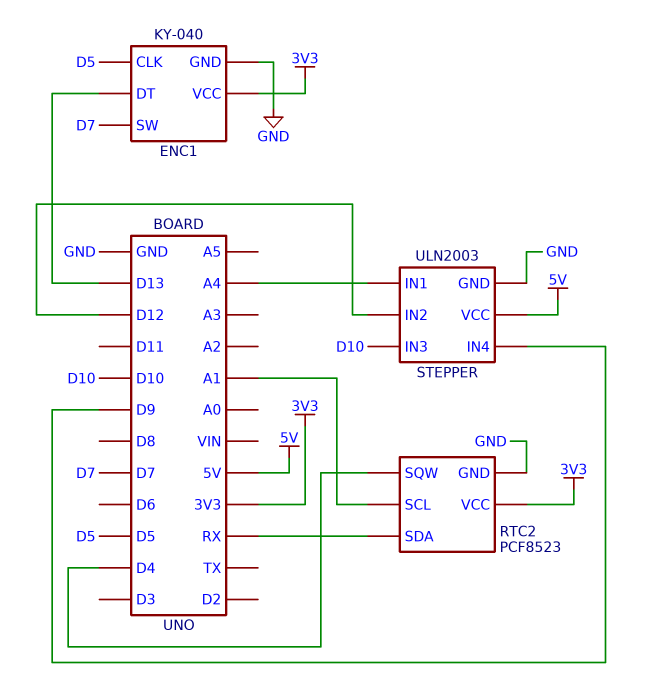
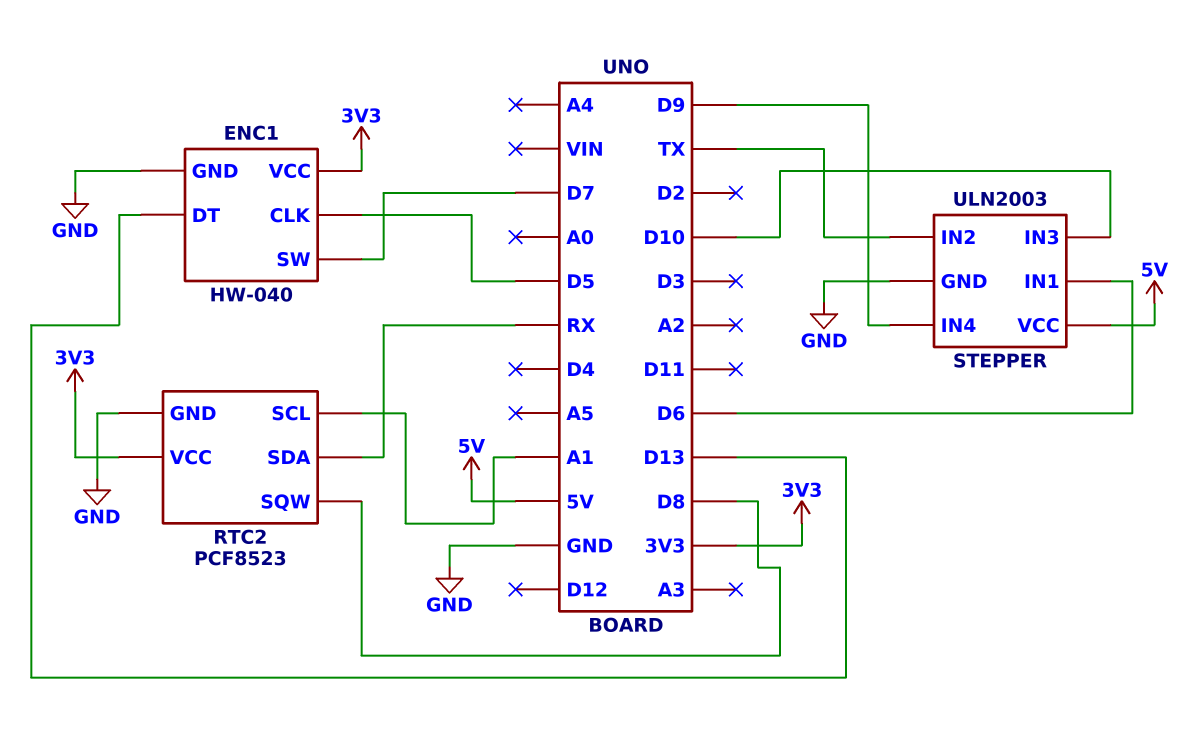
ENC1: KY-040 -> HW-040
RTC2 pin SQW: D4 -> D8
STEPPER pin IN1: A4 -> D6
STEPPER pin IN2: D12 -> TX

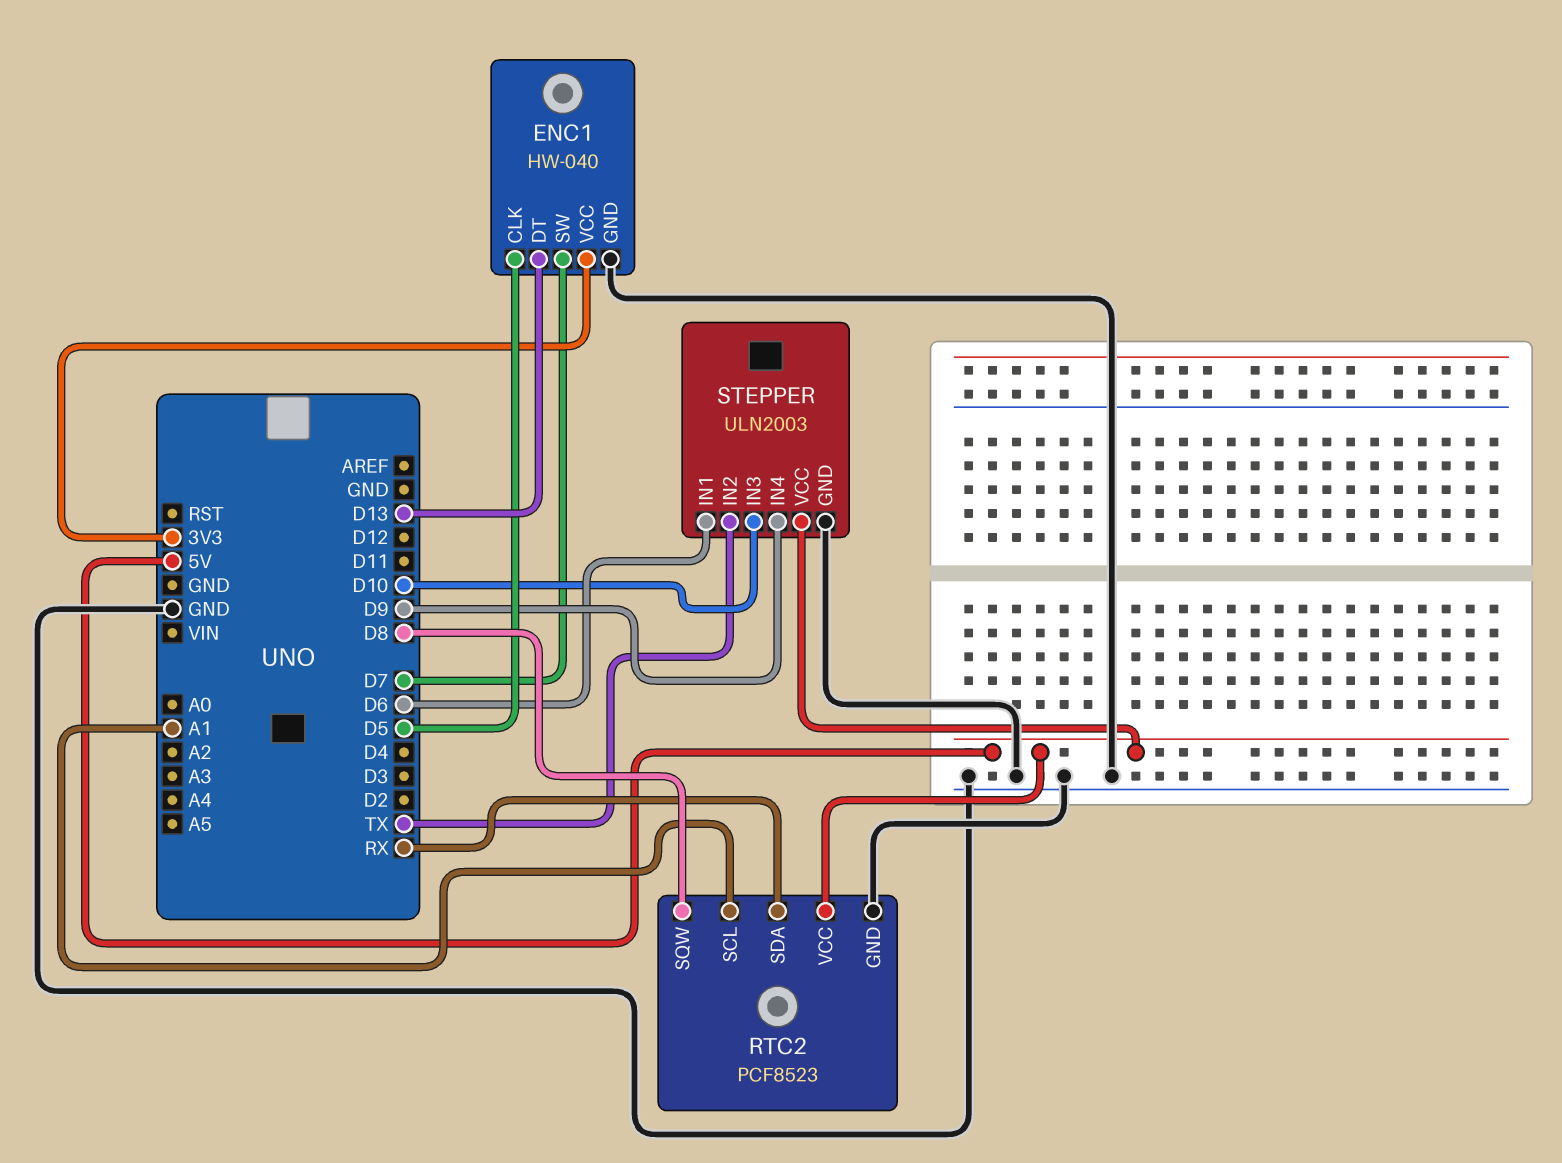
RTC2 pin VCC: 3V3 -> 5V

